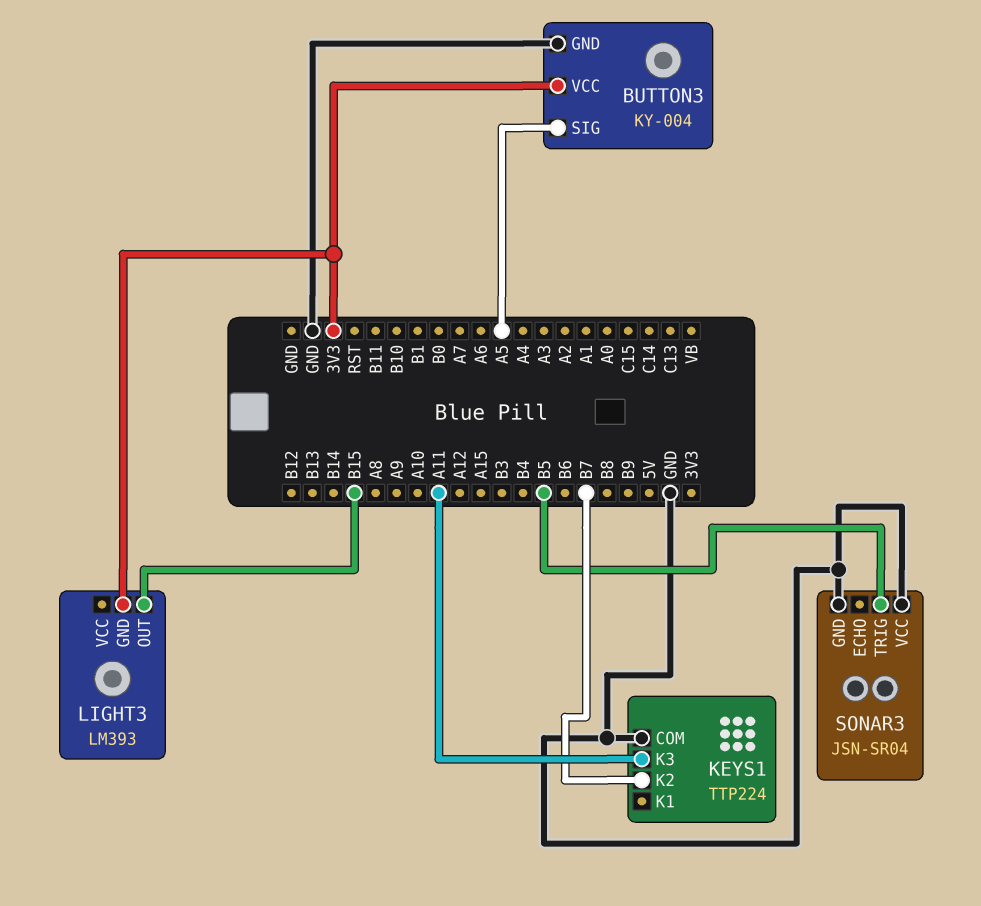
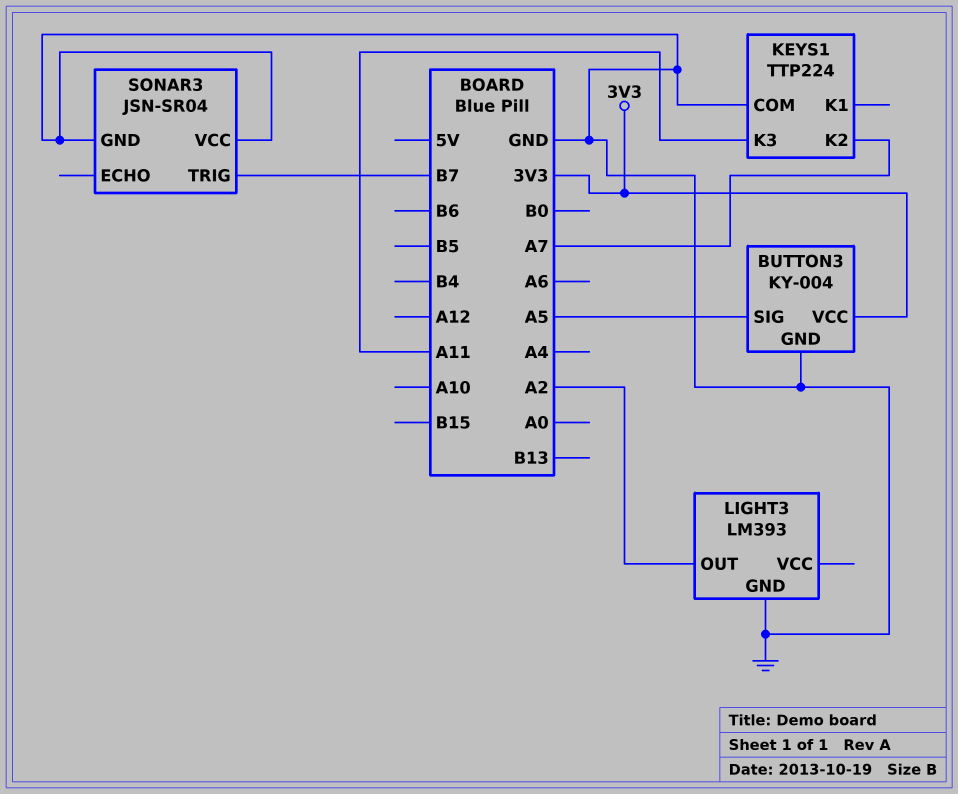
KEYS1 pin K2: B7 -> A7
LIGHT3 pin GND: 3V3 -> GND
LIGHT3 pin OUT: B15 -> A2
SONAR3 pin TRIG: B5 -> B7

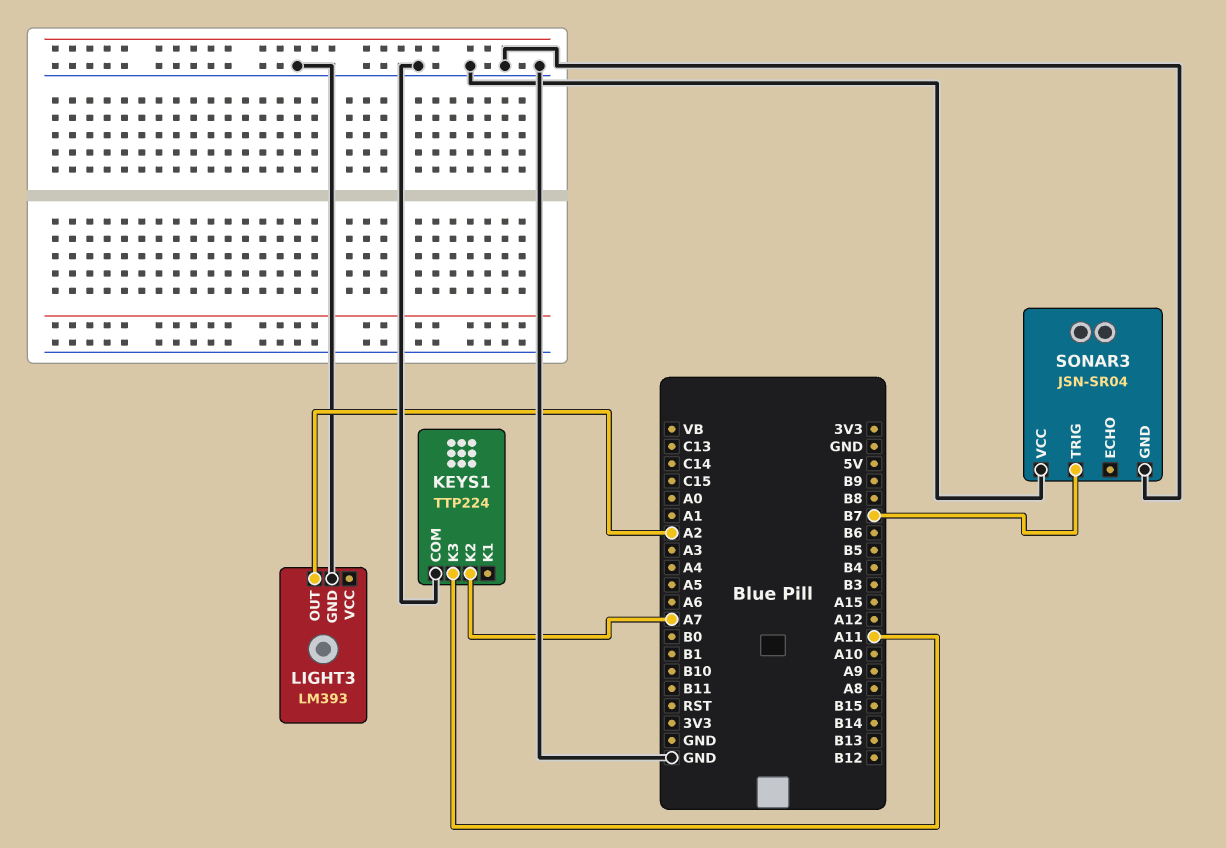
BUTTON3: KY-004 -> none
BUTTON3 pin GND: GND -> none
BUTTON3 pin SIG: A5 -> none
BUTTON3 pin VCC: 3V3 -> none

